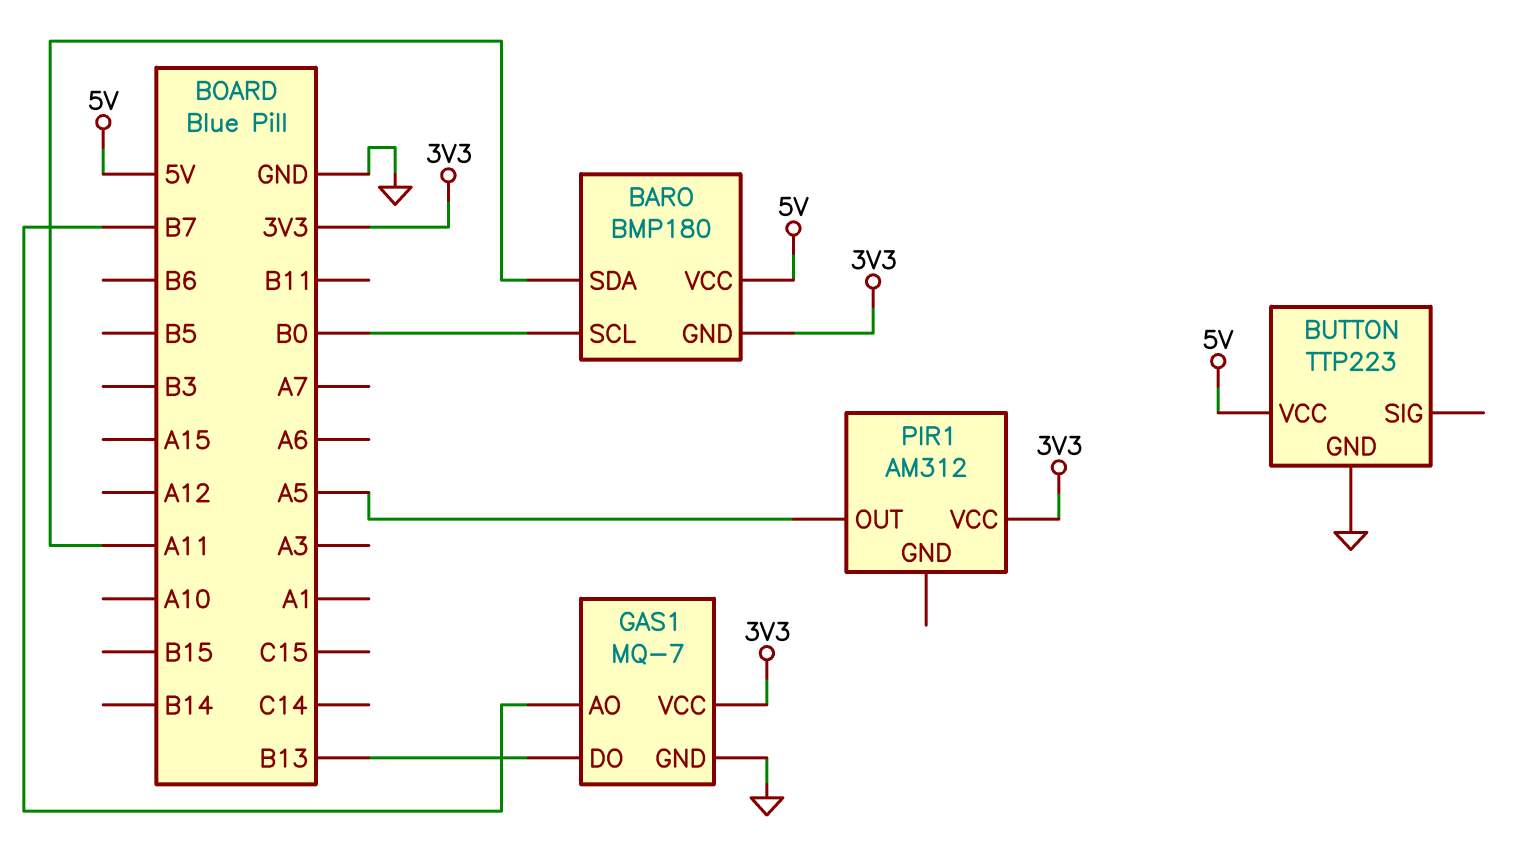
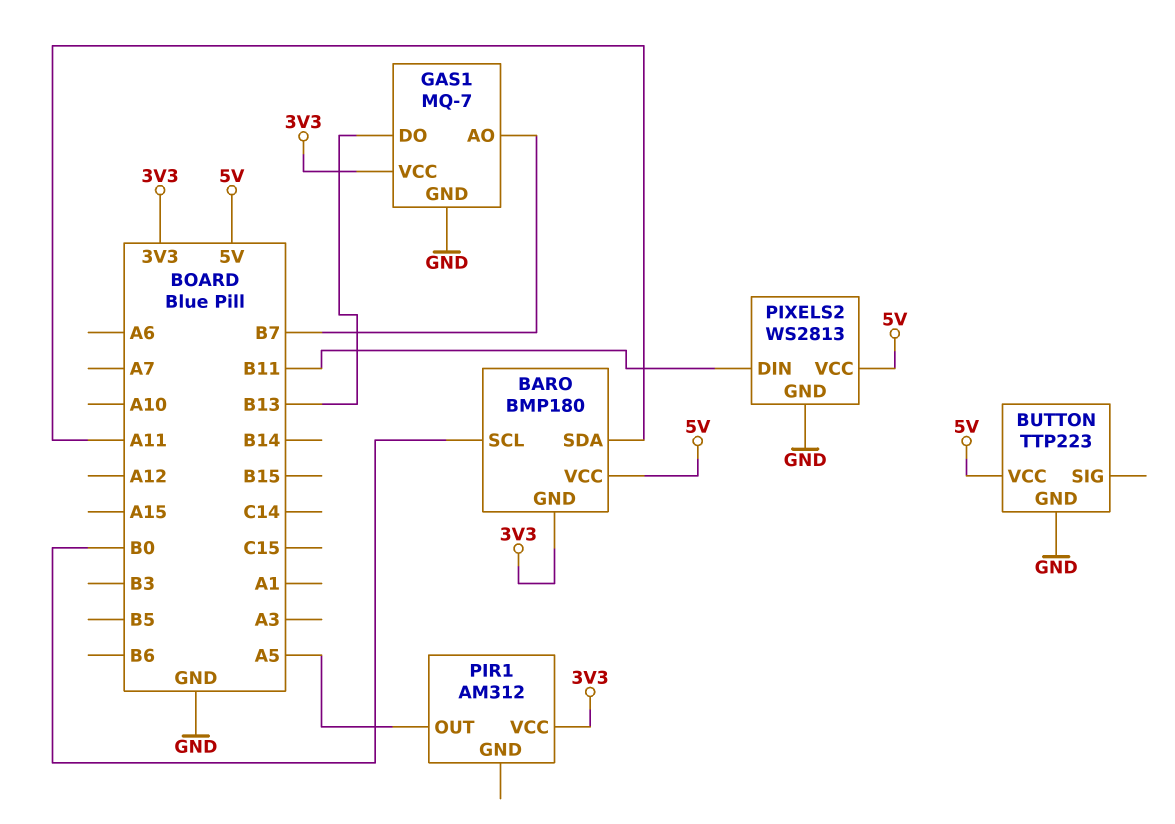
PIXELS2: none -> WS2813
PIXELS2 pin DIN: none -> B11
PIXELS2 pin GND: none -> GND
PIXELS2 pin VCC: none -> 5V

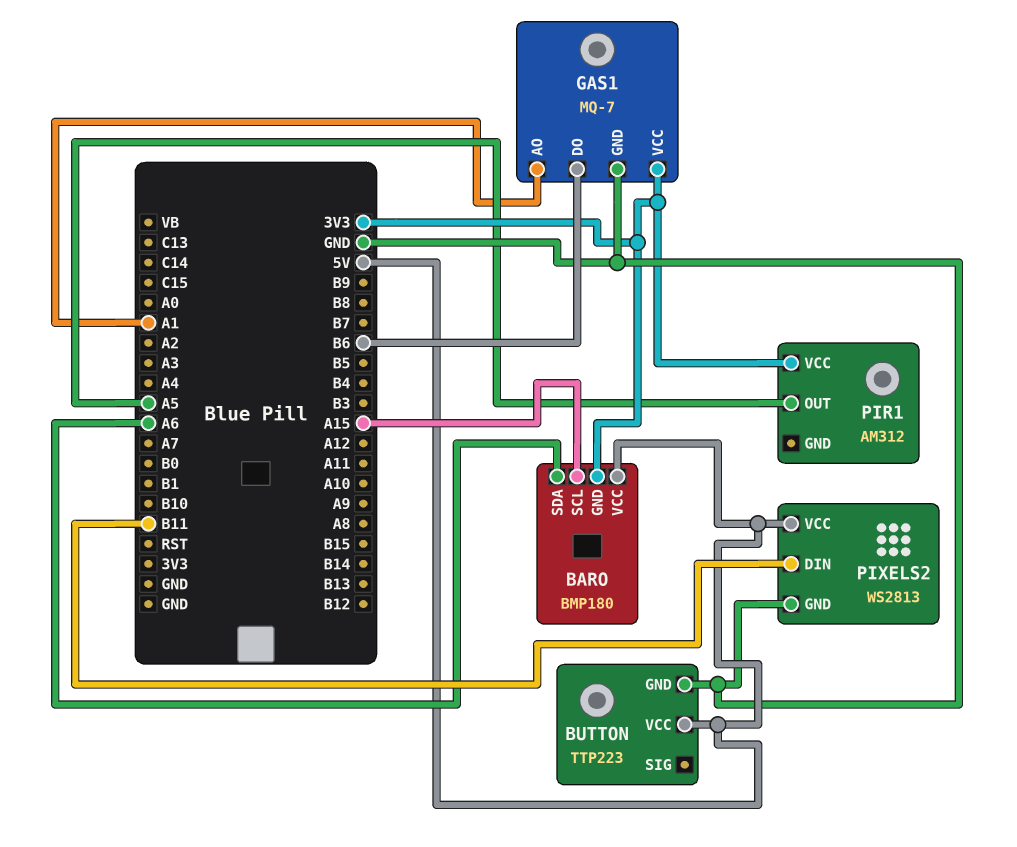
BARO pin SCL: B0 -> A15
BARO pin SDA: A11 -> A6
GAS1 pin AO: B7 -> A1
GAS1 pin DO: B13 -> B6

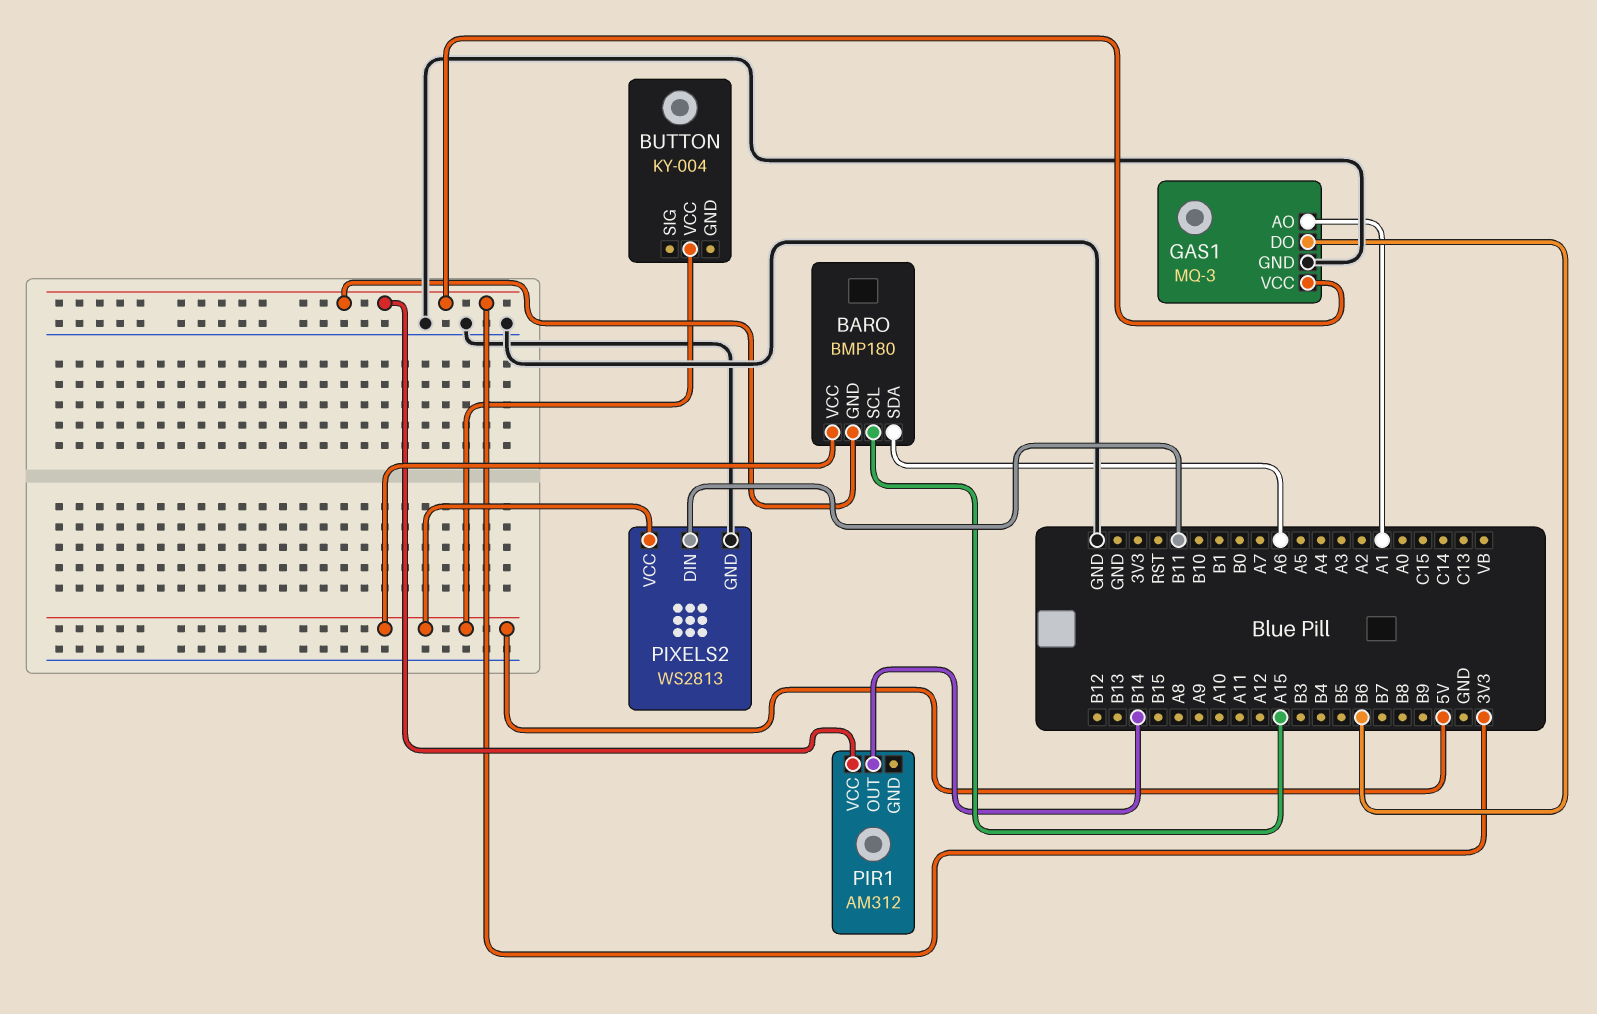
BUTTON: TTP223 -> KY-004
BUTTON pin GND: GND -> none
GAS1: MQ-7 -> MQ-3
PIR1 pin OUT: A5 -> B14

